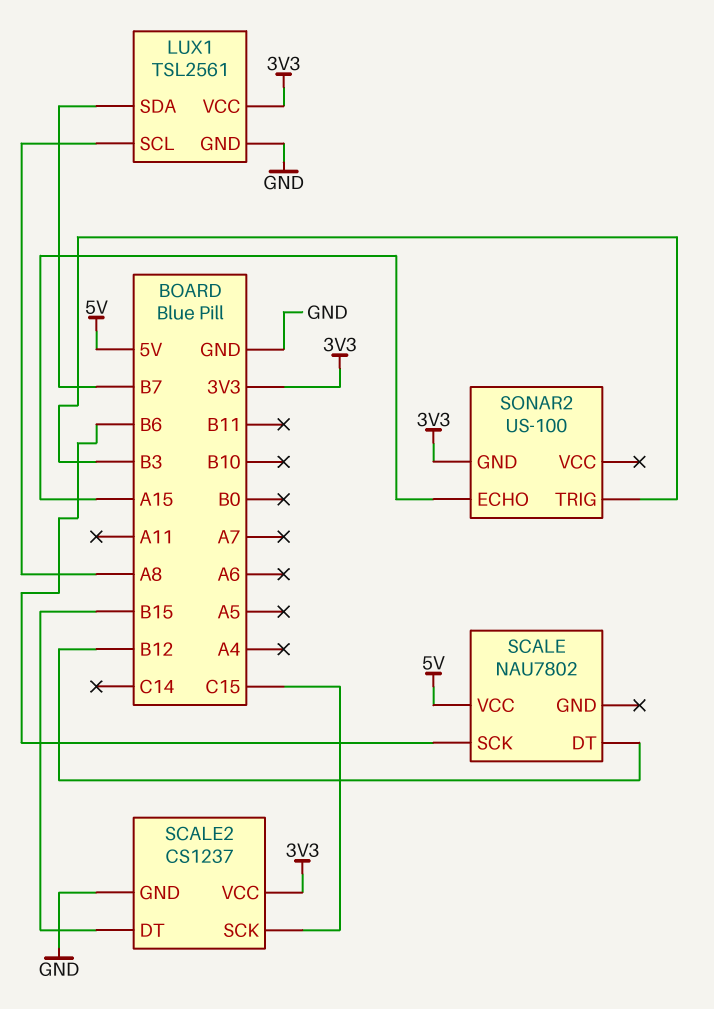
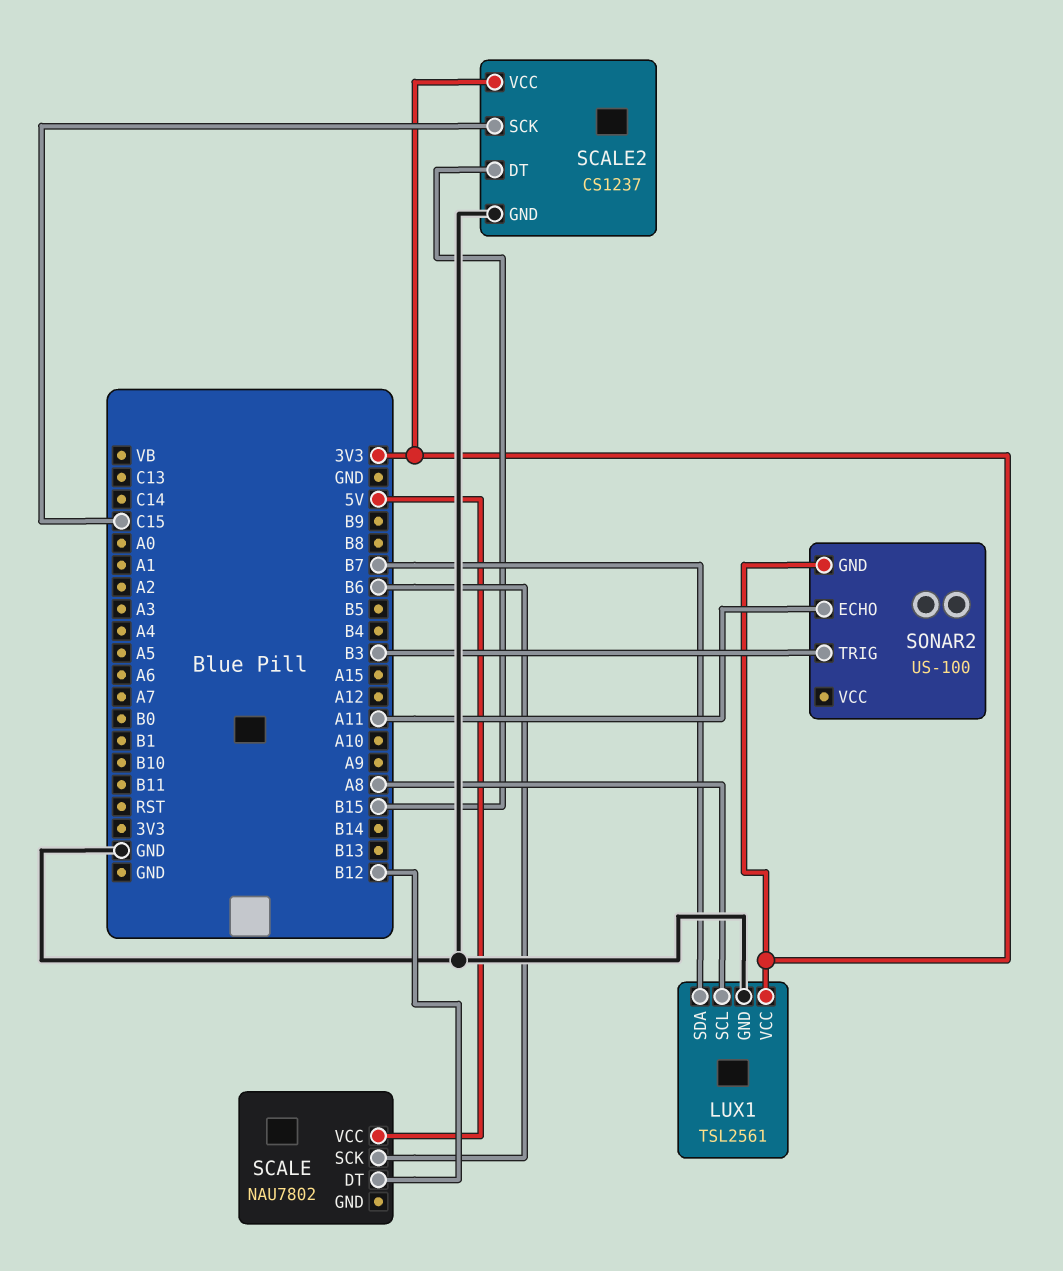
SONAR2 pin ECHO: A15 -> A11

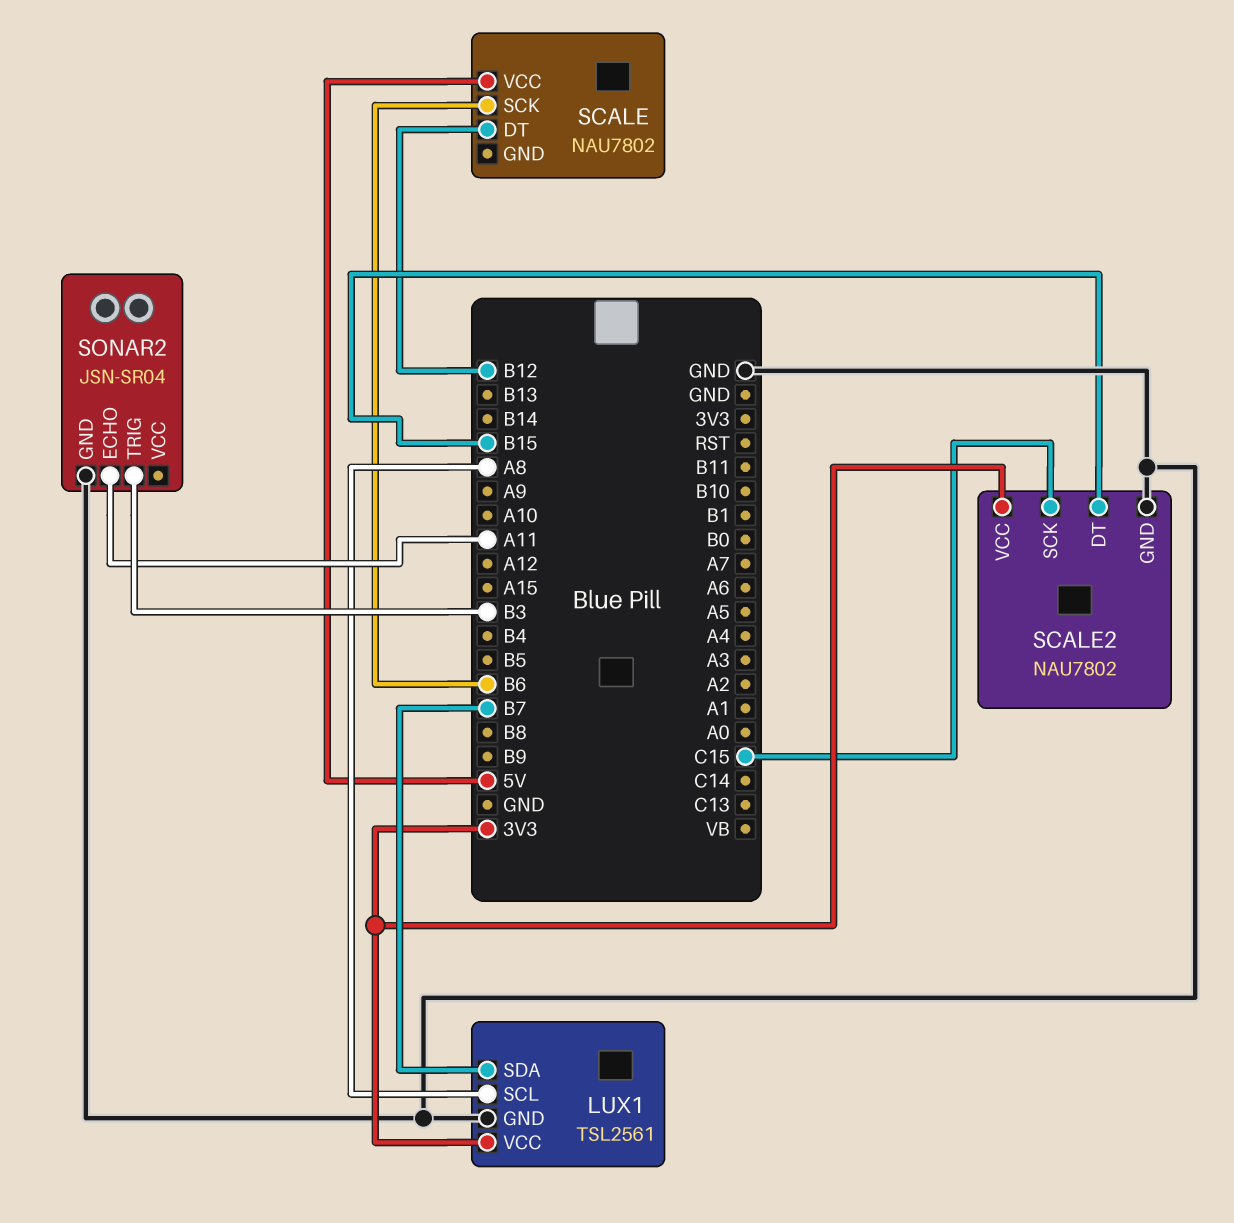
SCALE2: CS1237 -> NAU7802
SONAR2: US-100 -> JSN-SR04
SONAR2 pin GND: 3V3 -> GND

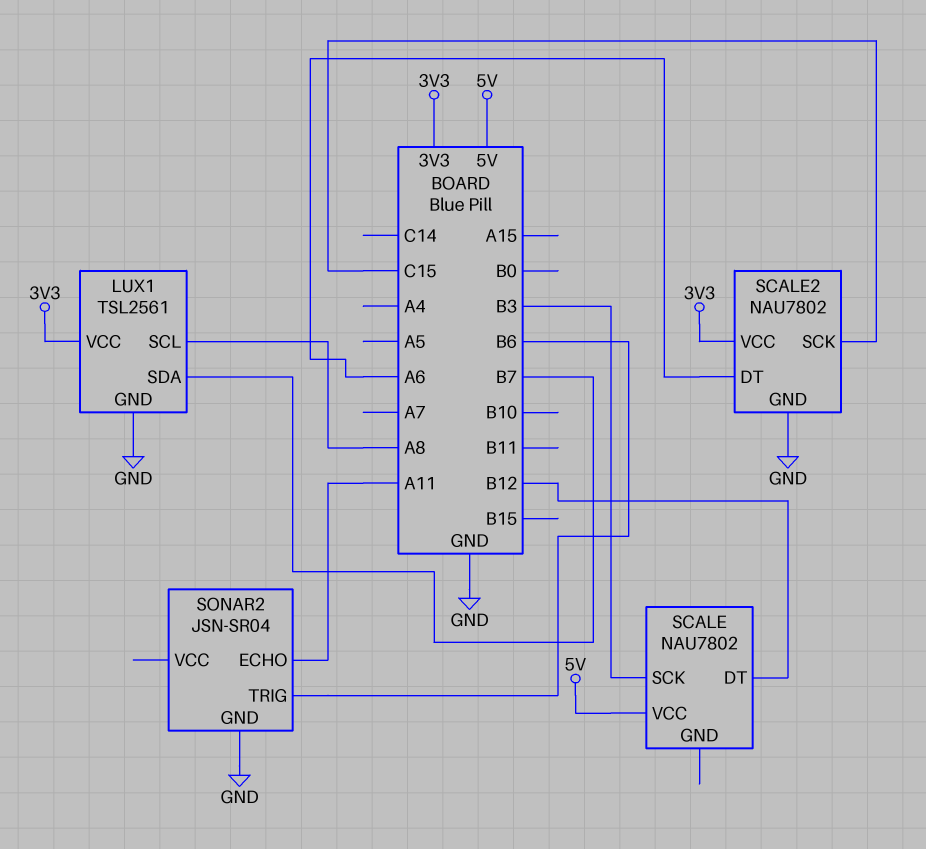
SCALE pin SCK: B6 -> B3
SCALE2 pin DT: B15 -> A6
SONAR2 pin TRIG: B3 -> B6

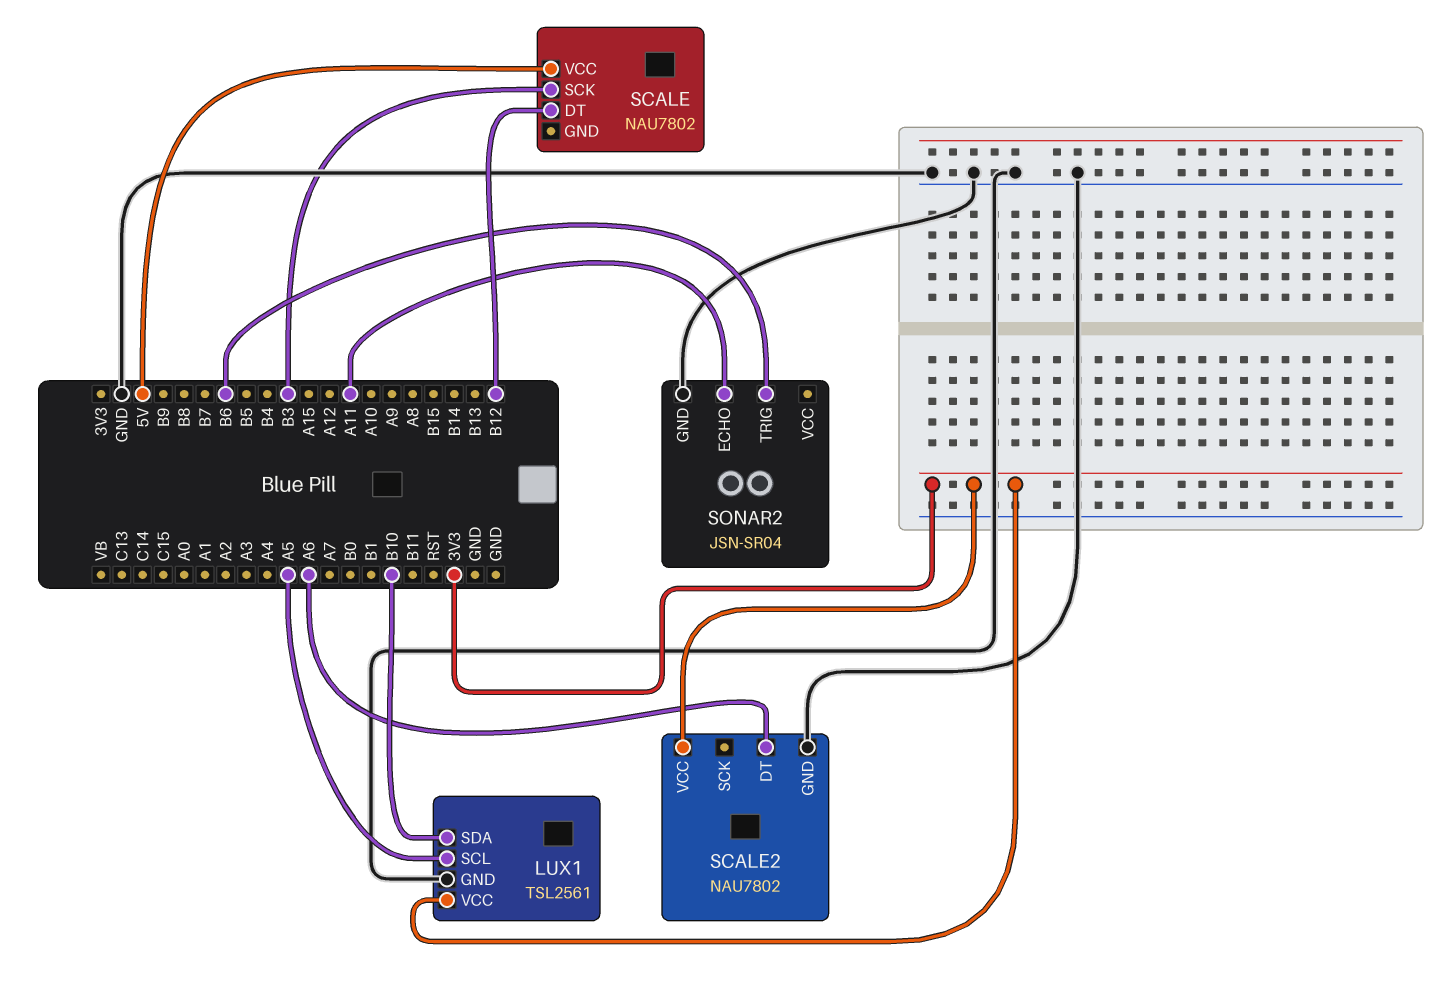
LUX1 pin SCL: A8 -> A5
LUX1 pin SDA: B7 -> B10
SCALE2 pin SCK: C15 -> none

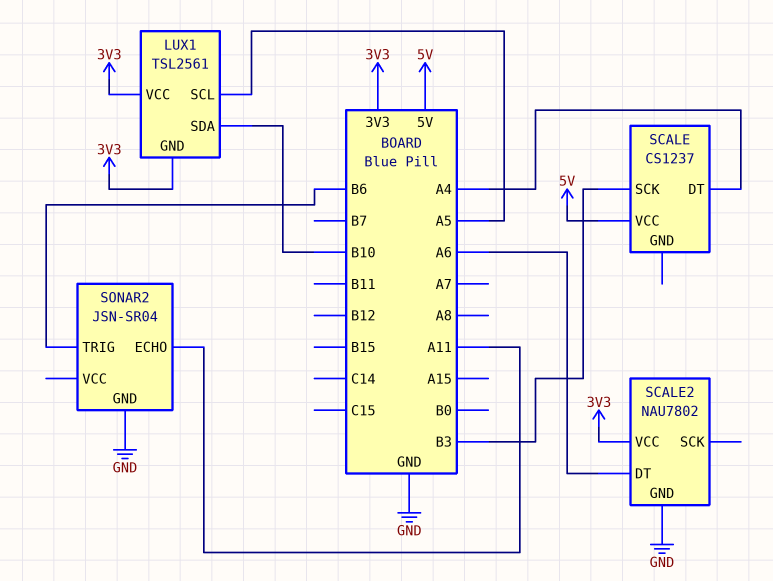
LUX1 pin GND: GND -> 3V3
SCALE: NAU7802 -> CS1237
SCALE pin DT: B12 -> A4

